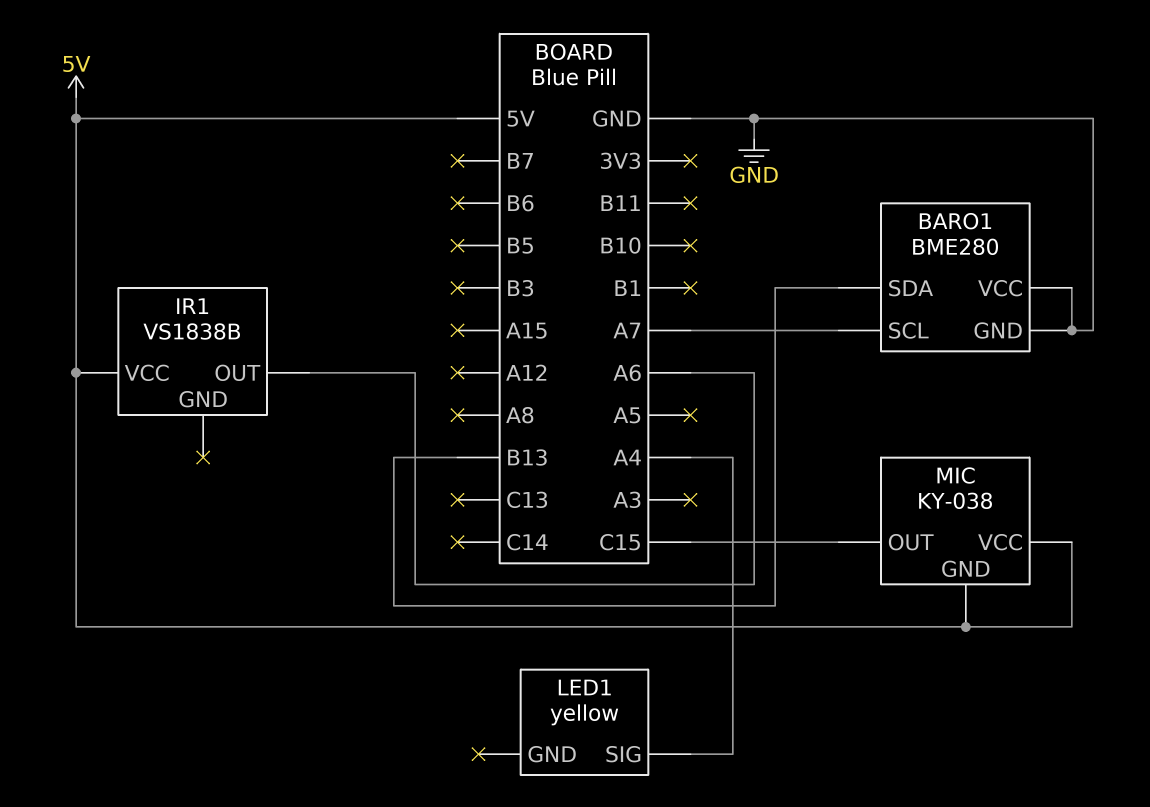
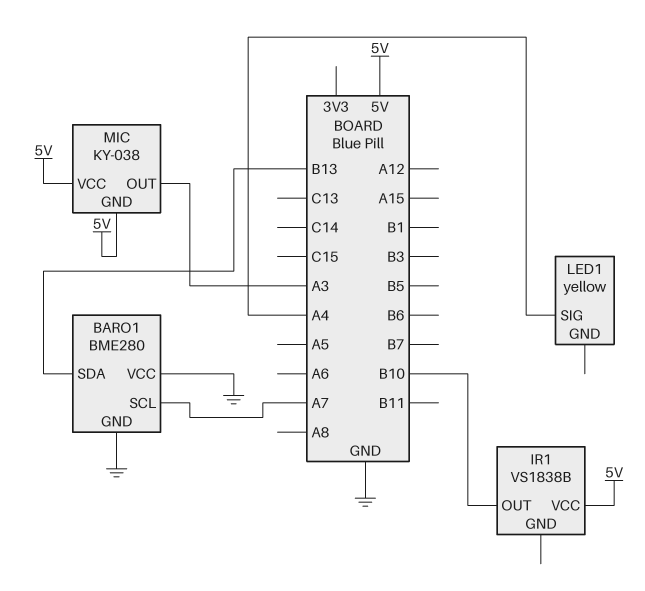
IR1 pin OUT: A6 -> B10
MIC pin OUT: C15 -> A3

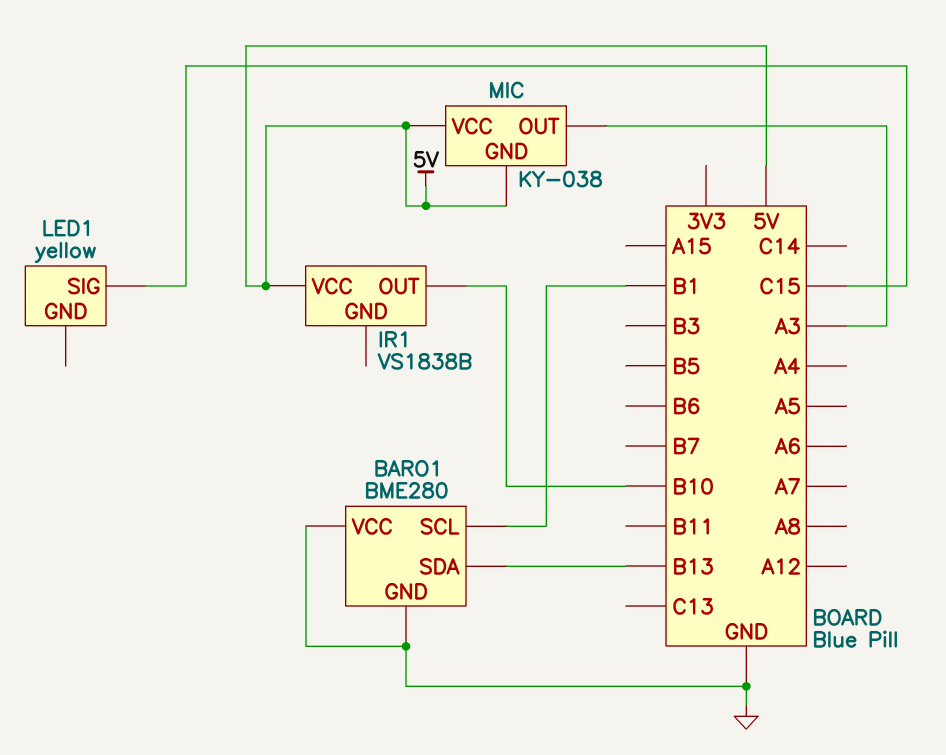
BARO1 pin SCL: A7 -> B1
LED1 pin SIG: A4 -> C15

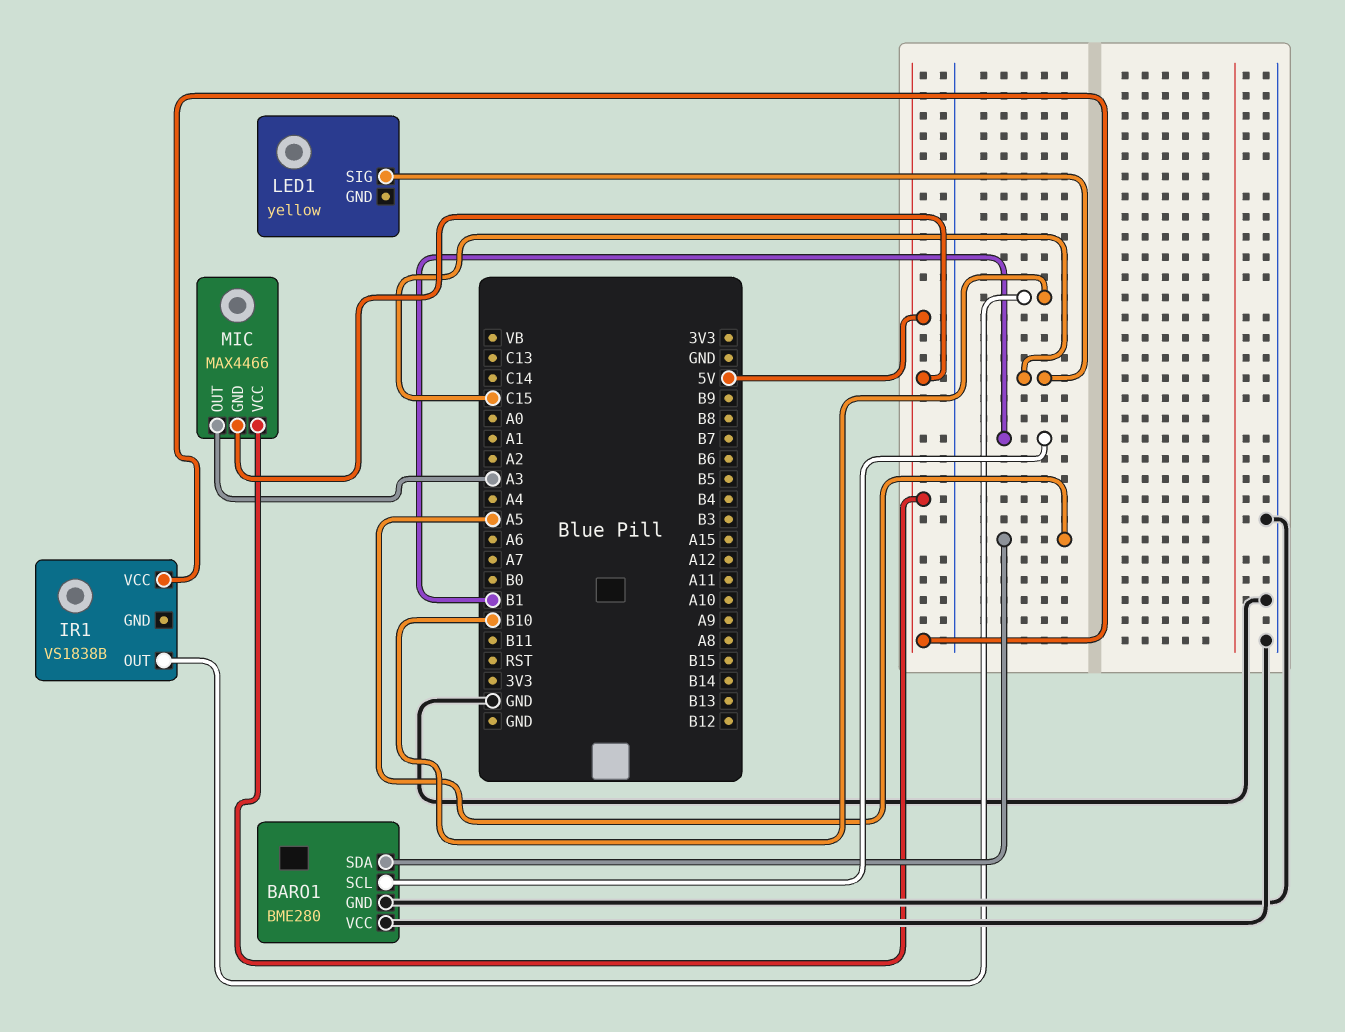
BARO1 pin SDA: B13 -> A5
MIC: KY-038 -> MAX4466

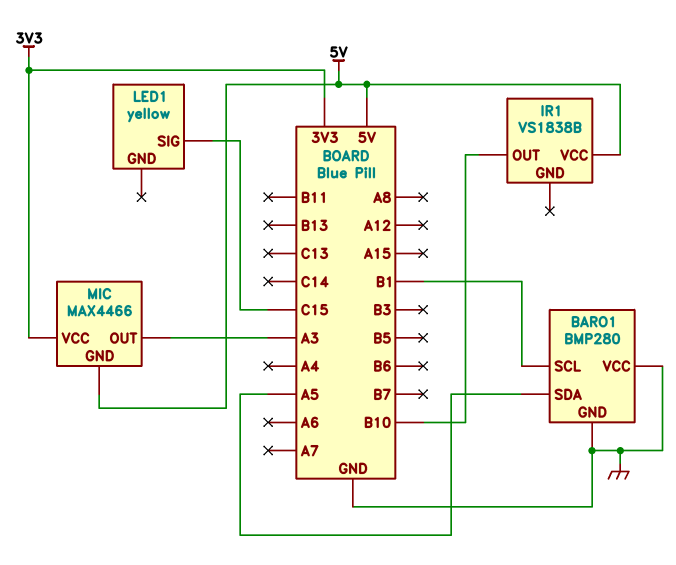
BARO1: BME280 -> BMP280
MIC pin VCC: 5V -> 3V3

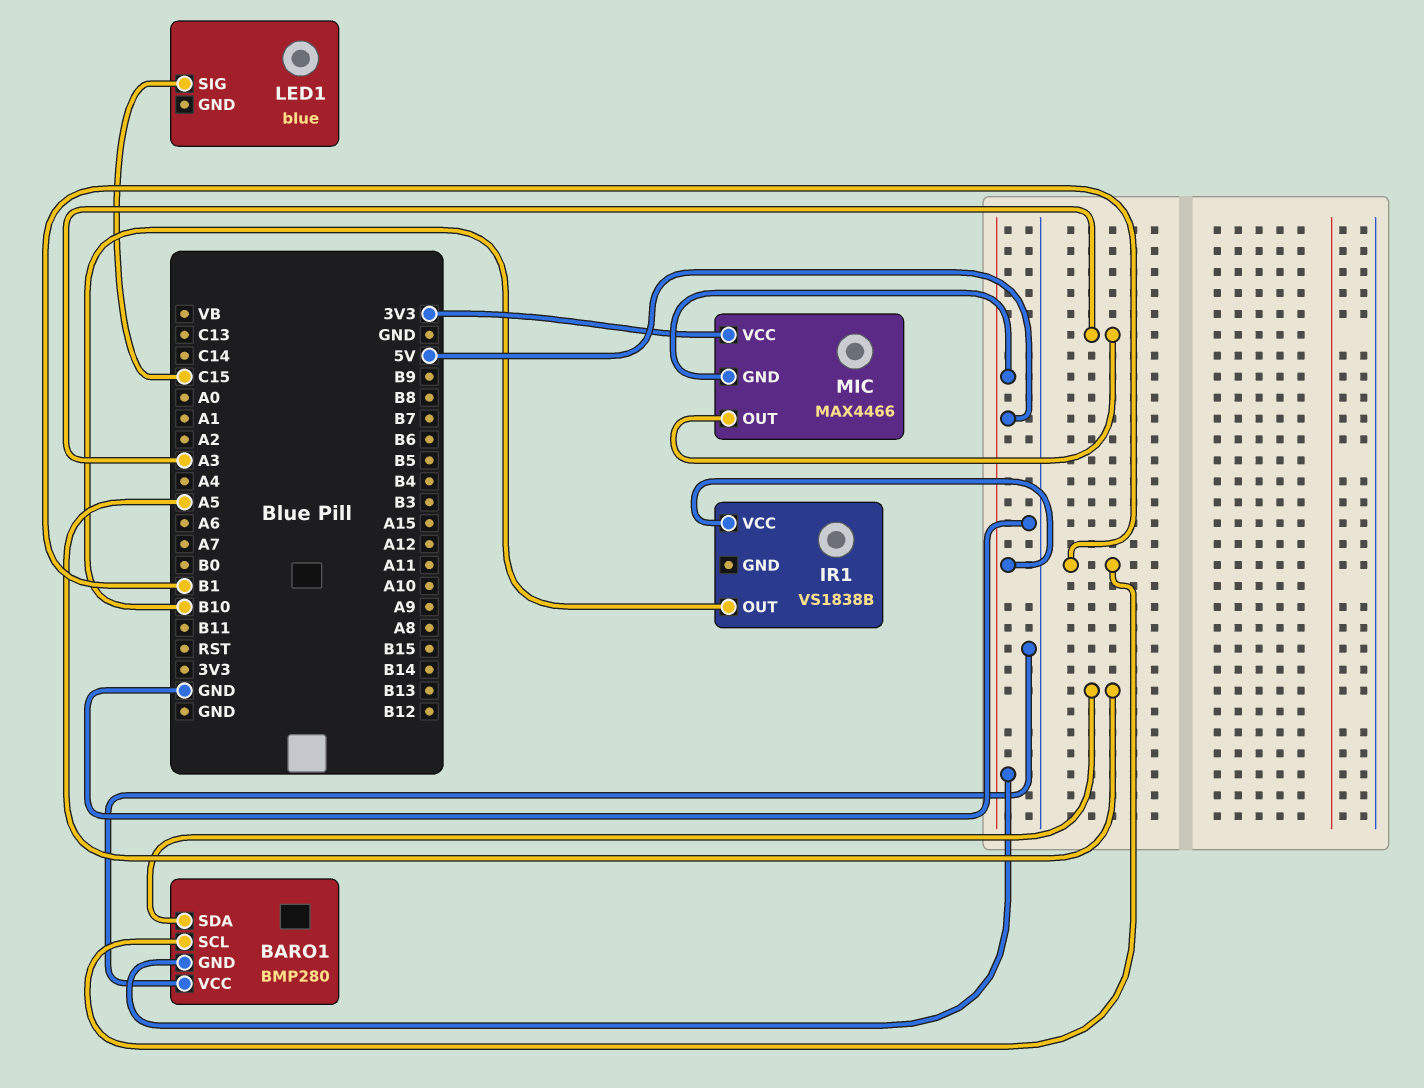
BARO1 pin GND: GND -> 5V
LED1: yellow -> blue

